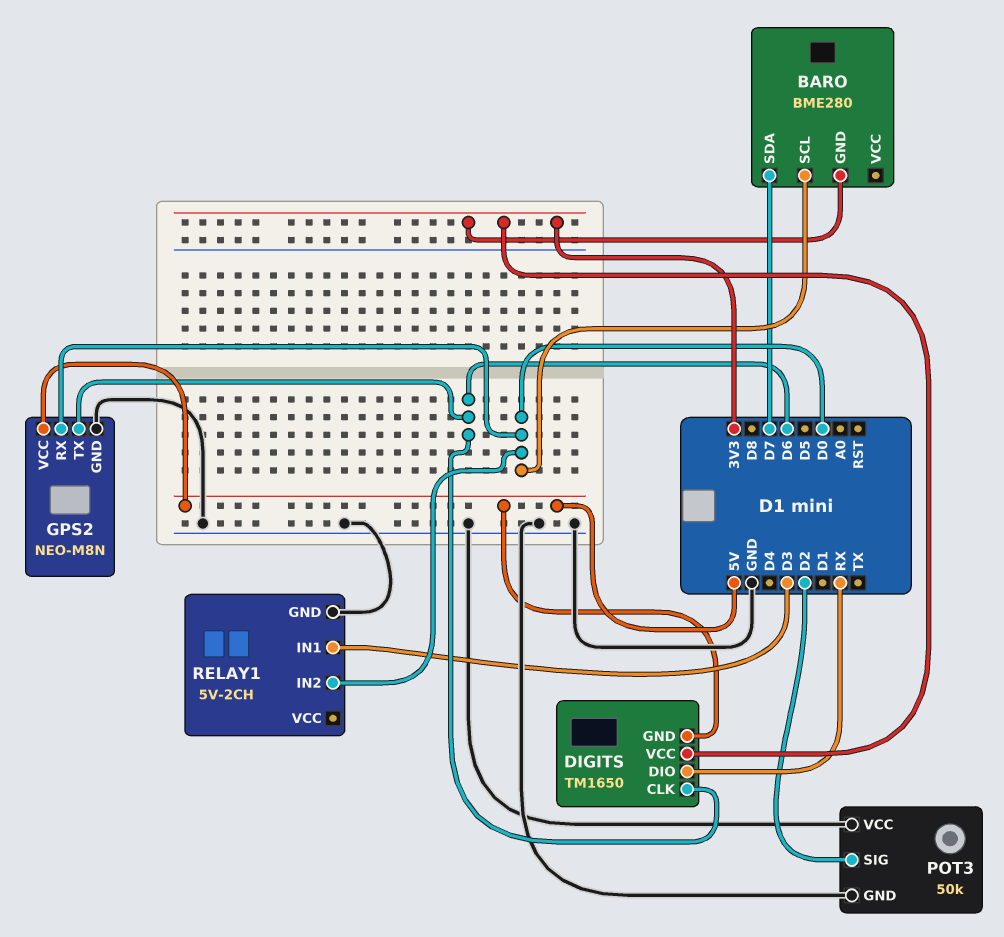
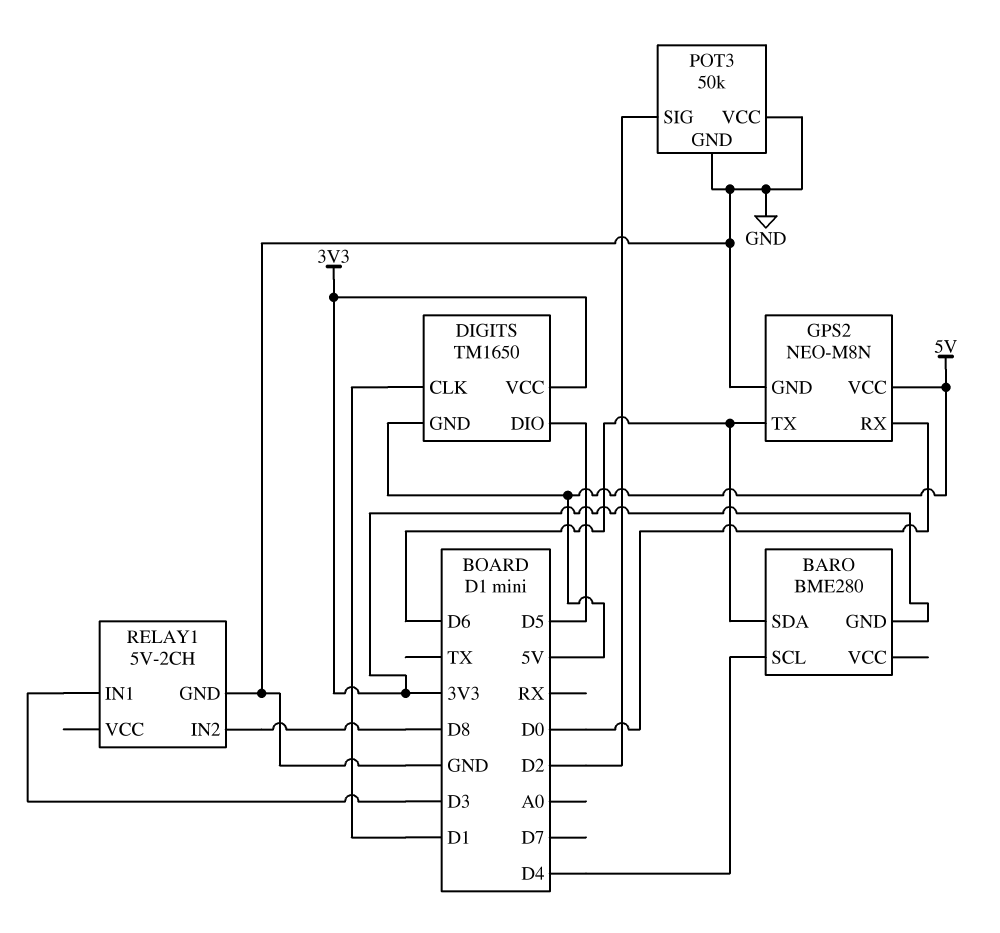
BARO pin SCL: D0 -> D4
BARO pin SDA: D7 -> D6
DIGITS pin CLK: D6 -> D1
DIGITS pin DIO: RX -> D5
RELAY1 pin IN2: D0 -> D8

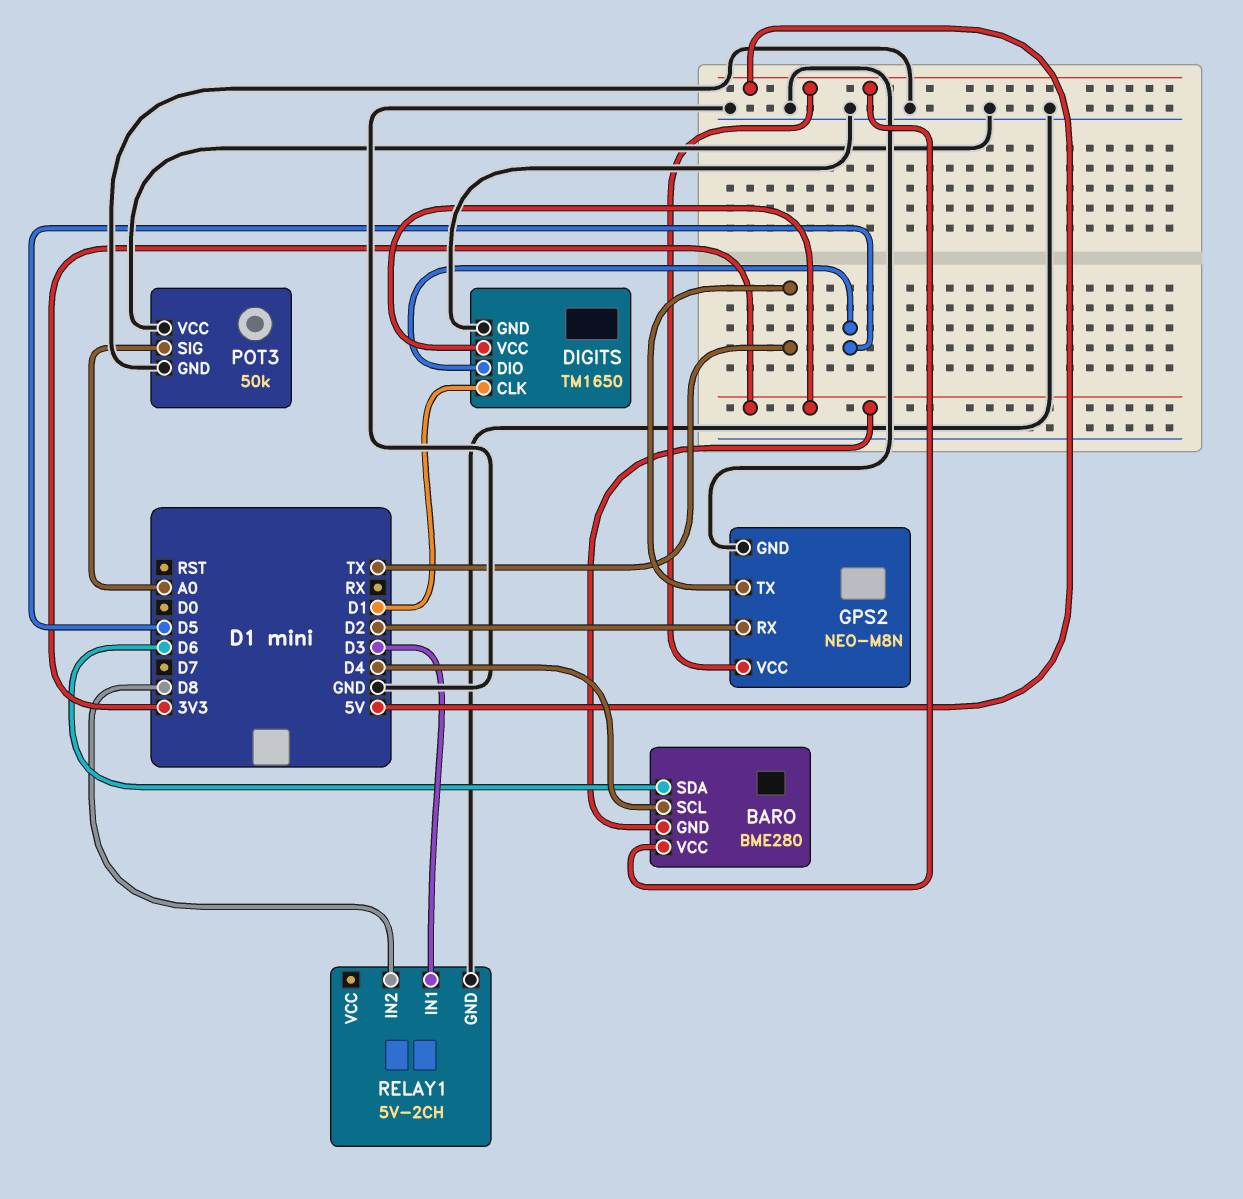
BARO pin VCC: none -> 5V
DIGITS pin GND: 5V -> GND
GPS2 pin RX: D0 -> D2
GPS2 pin TX: D6 -> TX
POT3 pin SIG: D2 -> A0

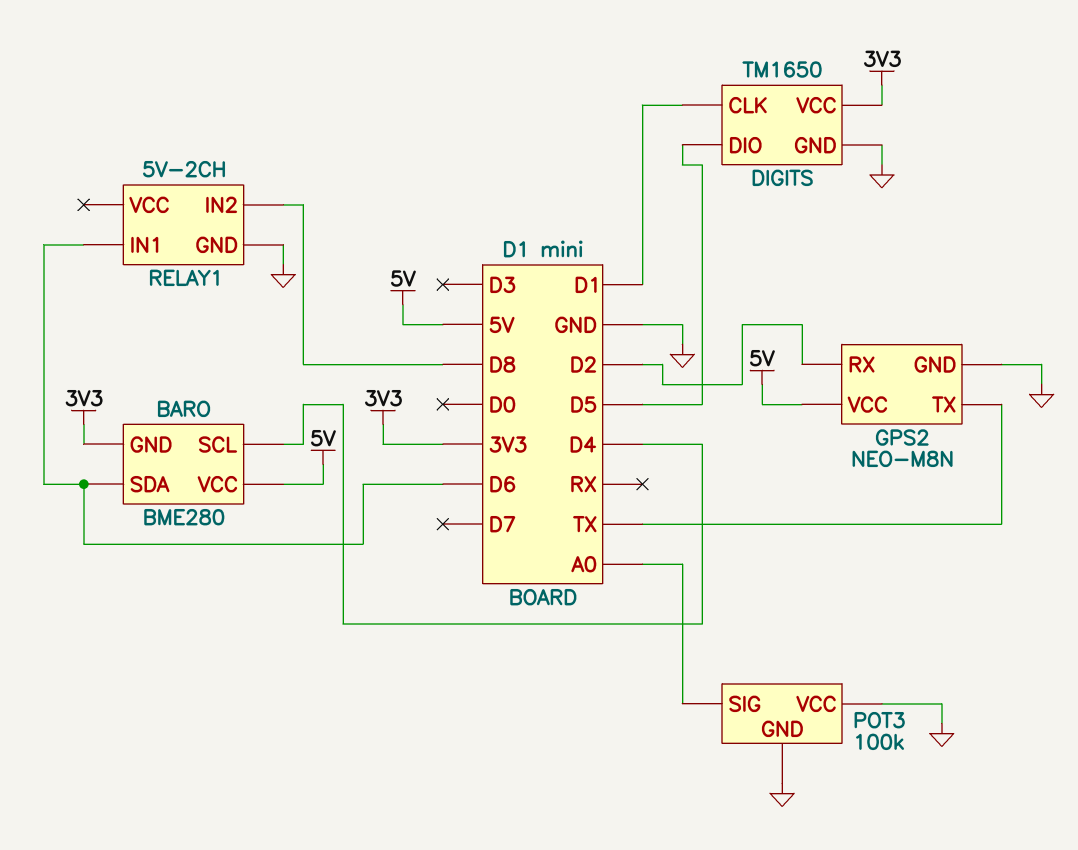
POT3: 50k -> 100k
RELAY1 pin IN1: D3 -> D6

